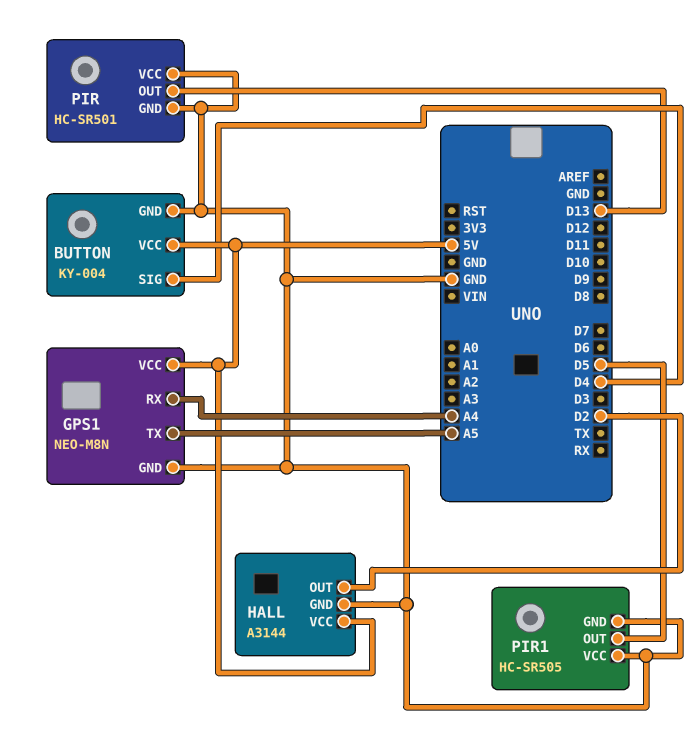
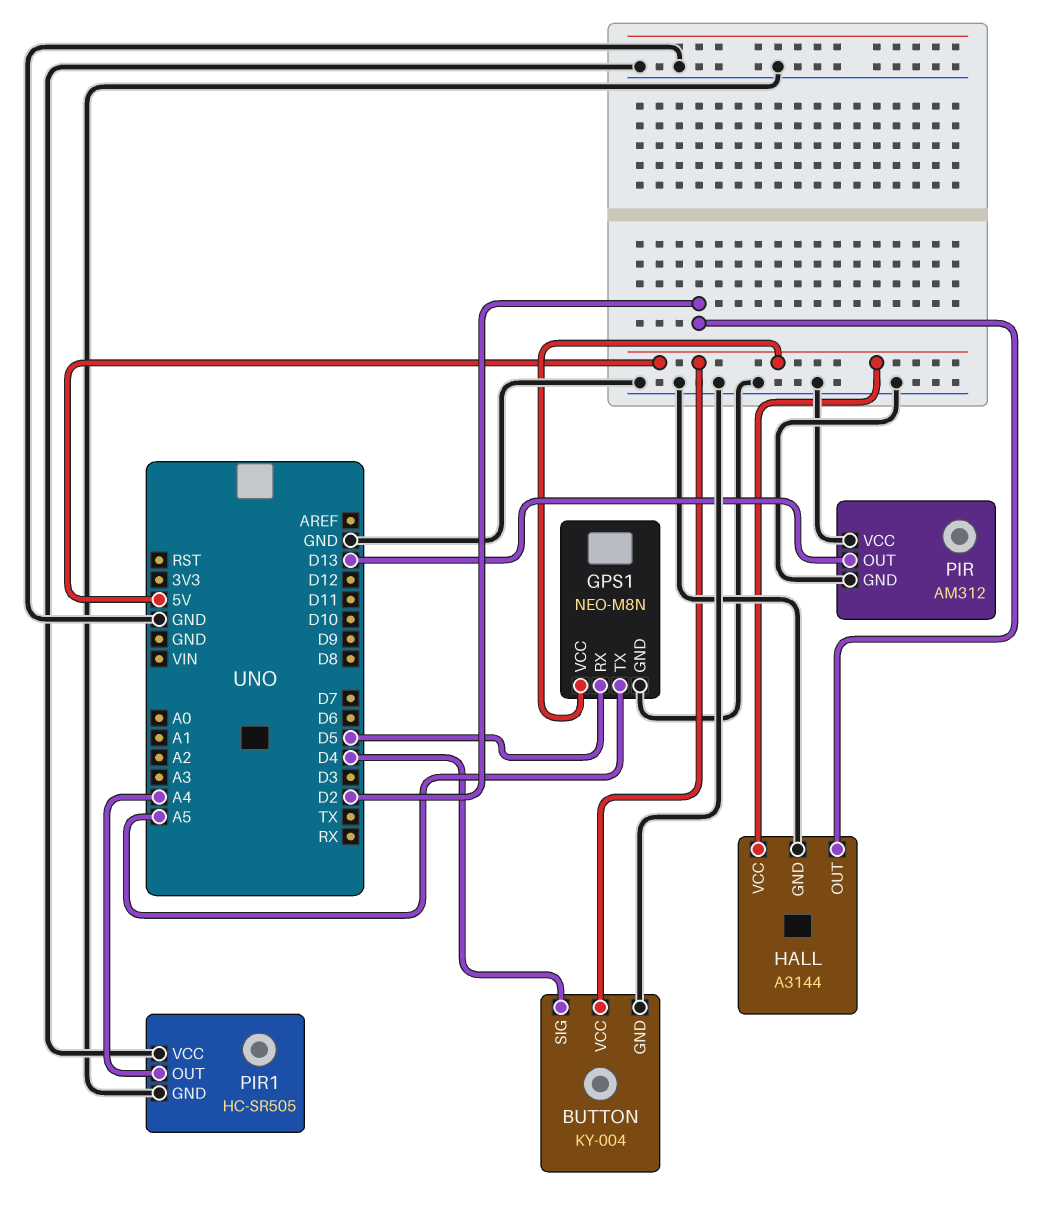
GPS1 pin RX: A4 -> D5
PIR: HC-SR501 -> AM312
PIR1 pin OUT: D5 -> A4

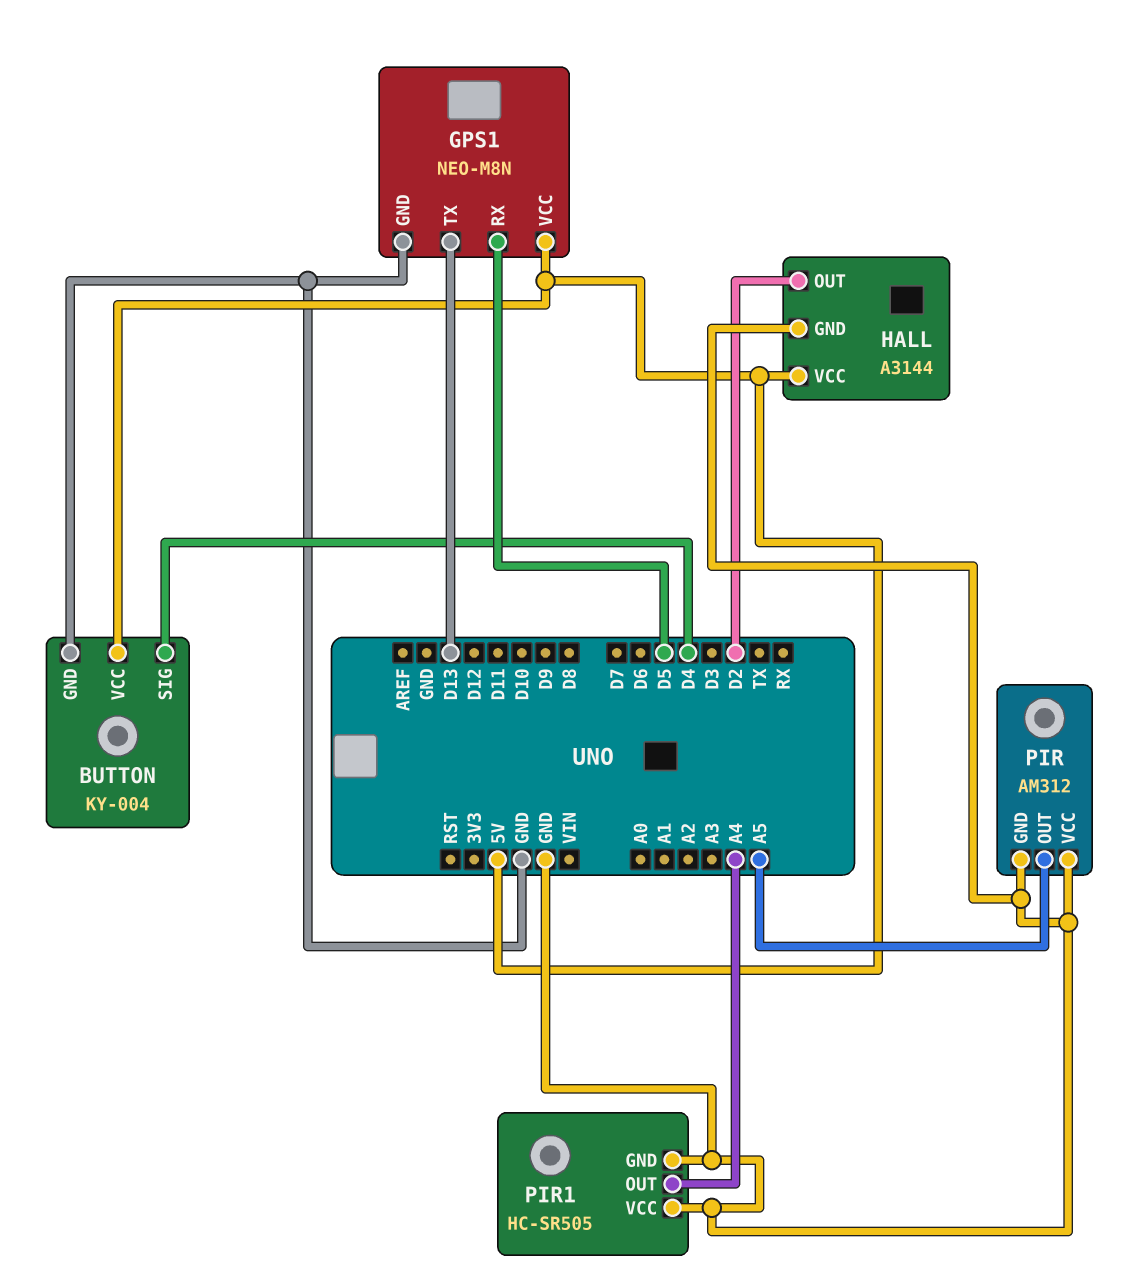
GPS1 pin TX: A5 -> D13
PIR pin OUT: D13 -> A5

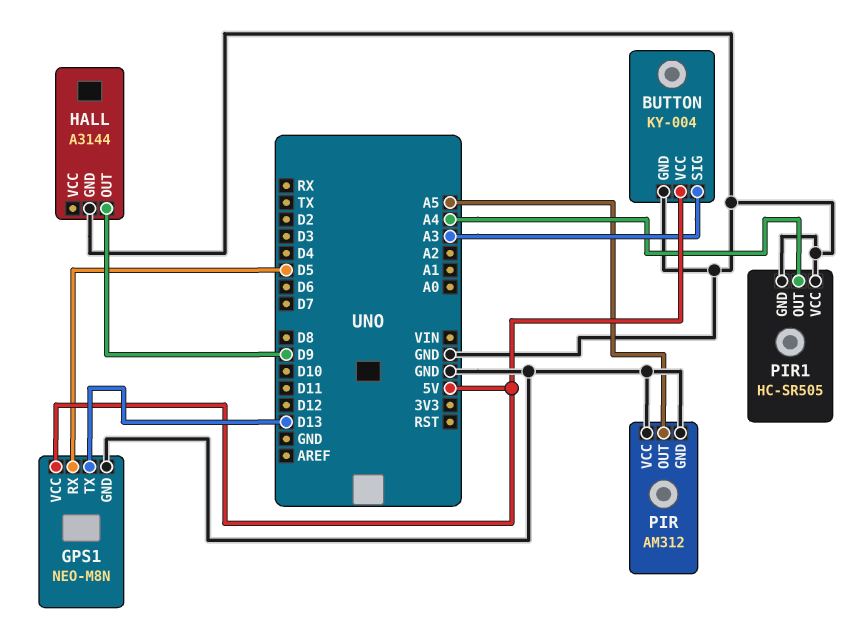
BUTTON pin SIG: D4 -> A3
HALL pin OUT: D2 -> D9
HALL pin VCC: 5V -> none

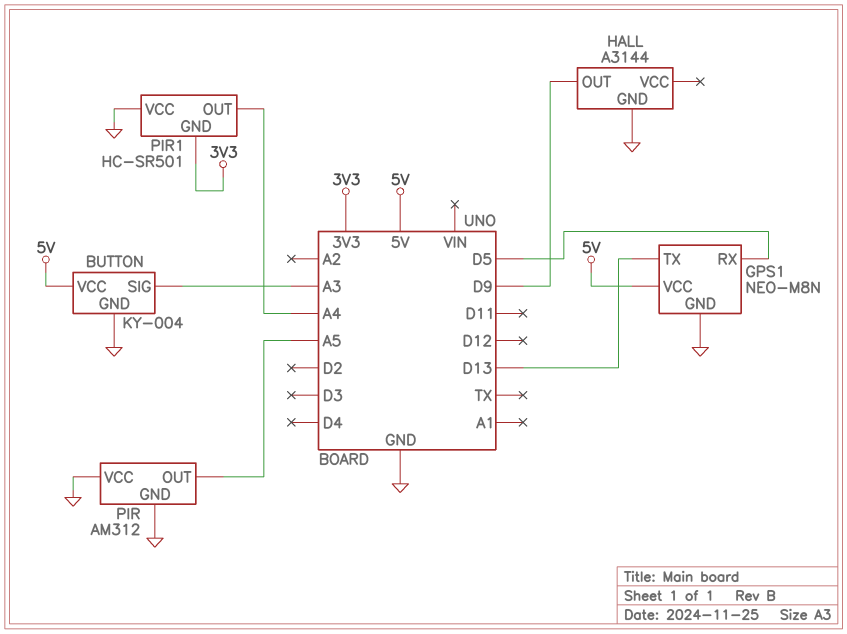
PIR1: HC-SR505 -> HC-SR501
PIR1 pin GND: GND -> 3V3

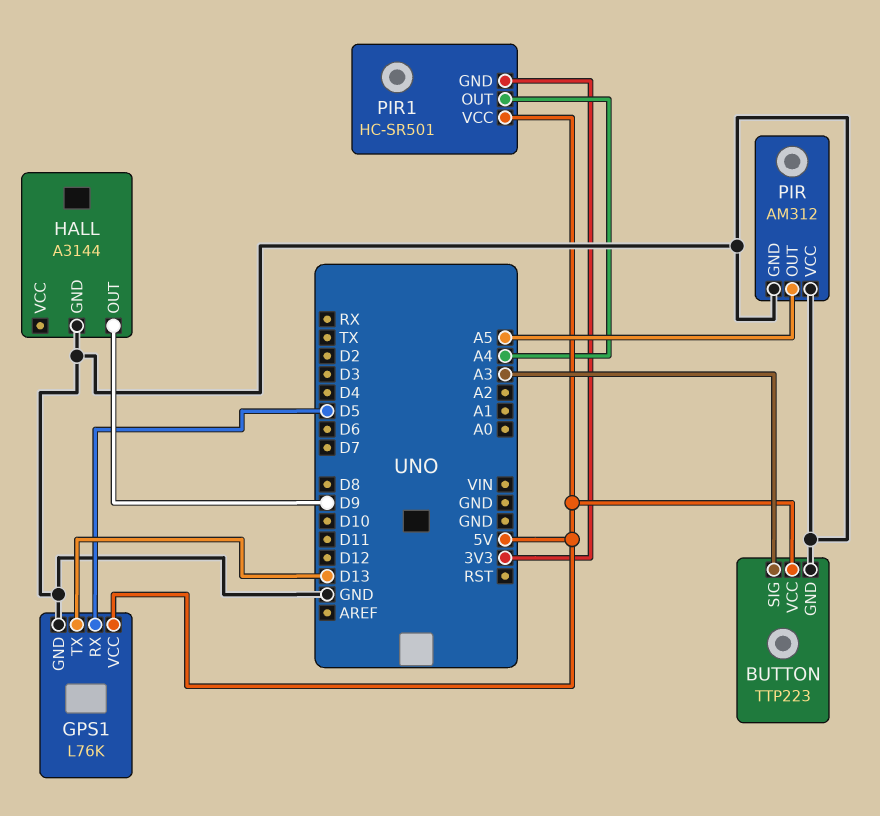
BUTTON: KY-004 -> TTP223
GPS1: NEO-M8N -> L76K
PIR1 pin VCC: GND -> 5V

